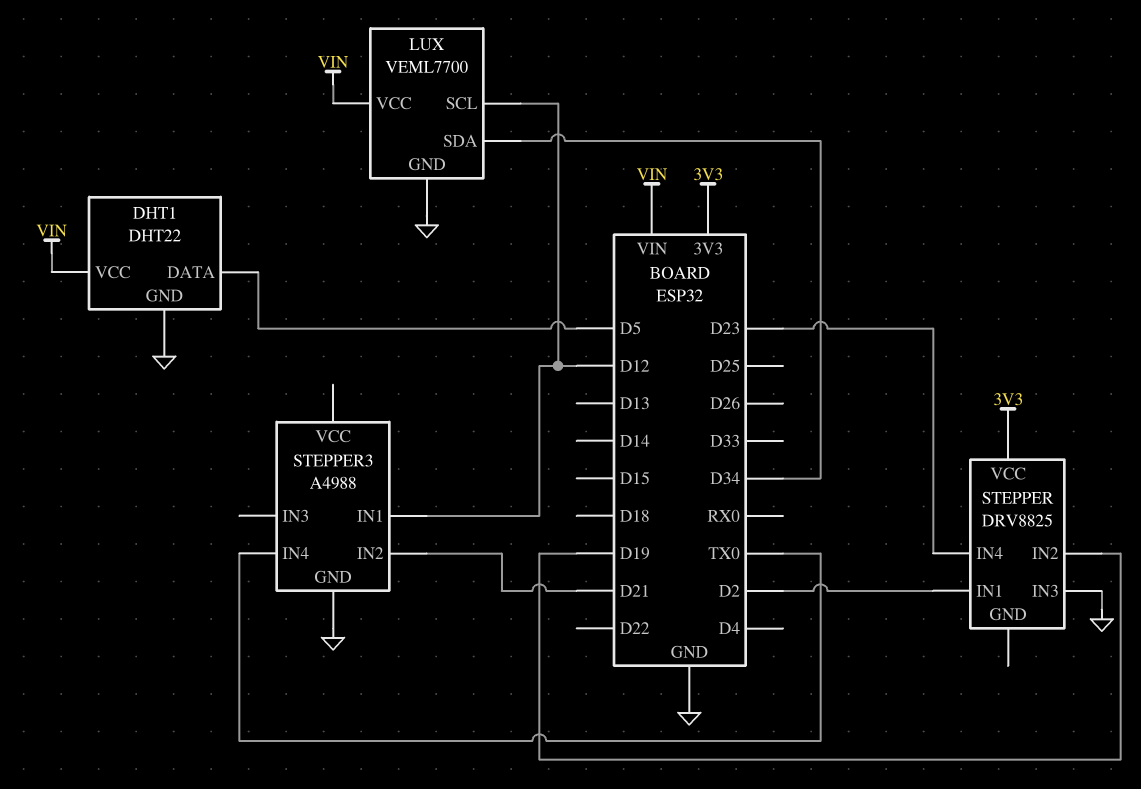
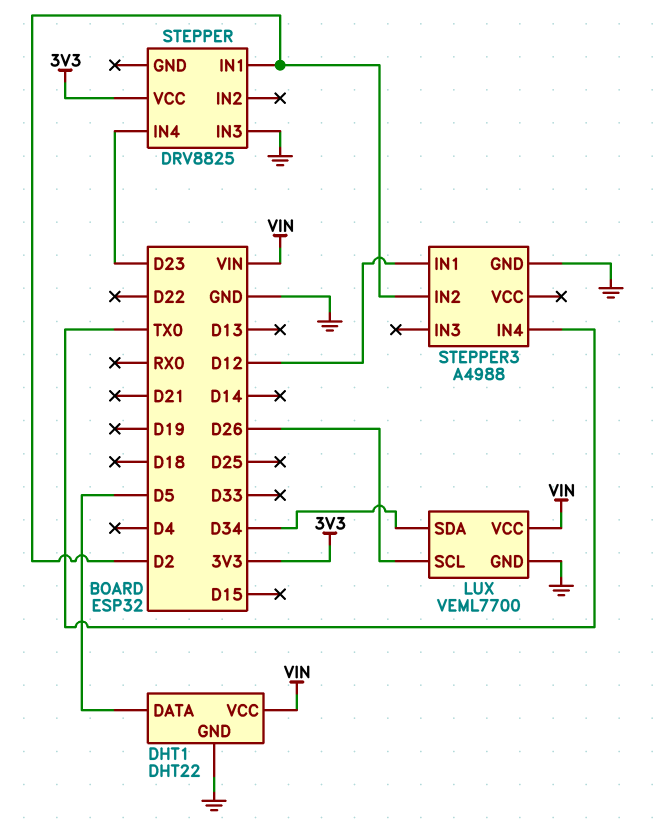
LUX pin SCL: D12 -> D26
STEPPER pin IN2: D19 -> none
STEPPER3 pin IN2: D21 -> D2

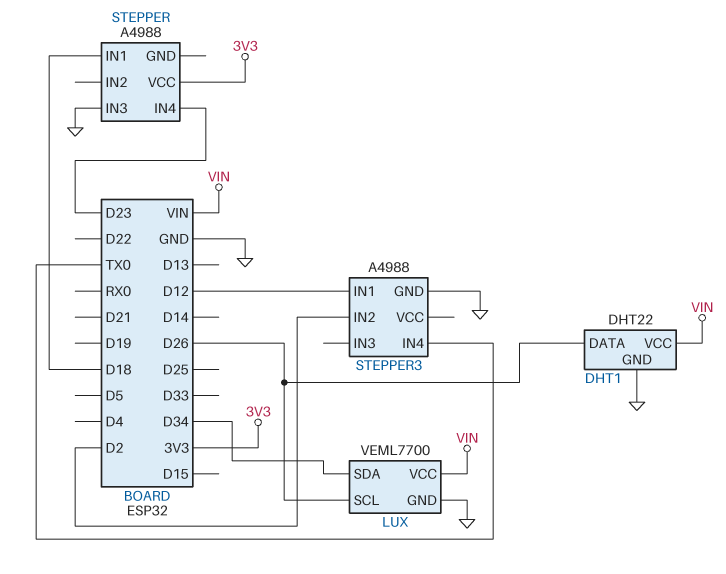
DHT1 pin DATA: D5 -> D26
STEPPER: DRV8825 -> A4988
STEPPER pin IN1: D2 -> D18

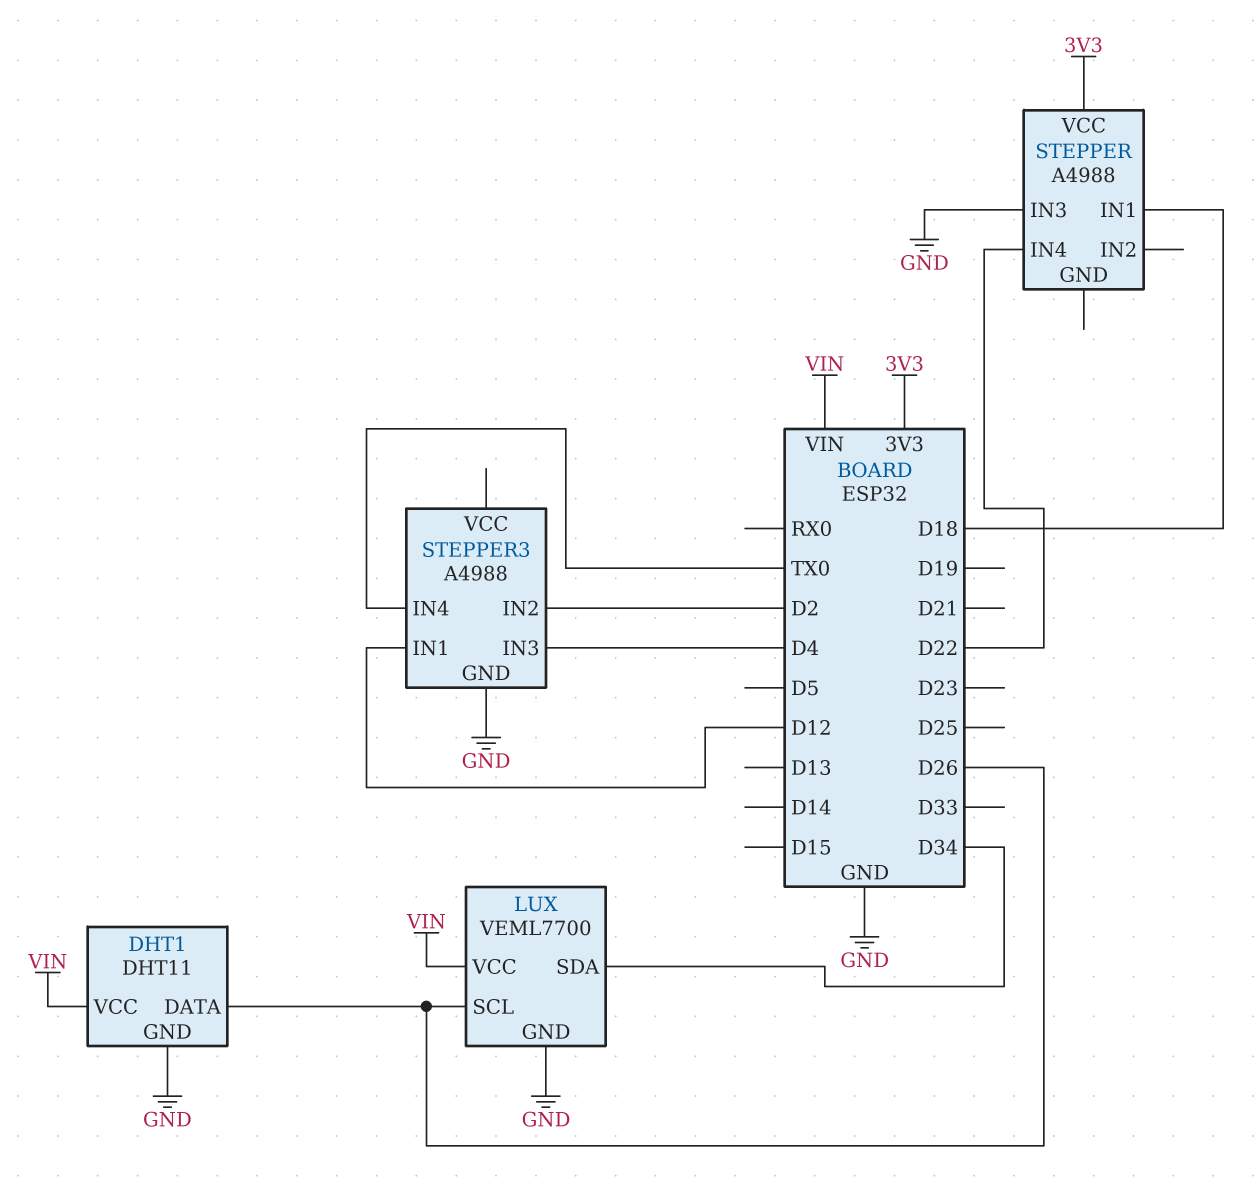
DHT1: DHT22 -> DHT11
STEPPER pin IN4: D23 -> D22
STEPPER3 pin IN3: none -> D4

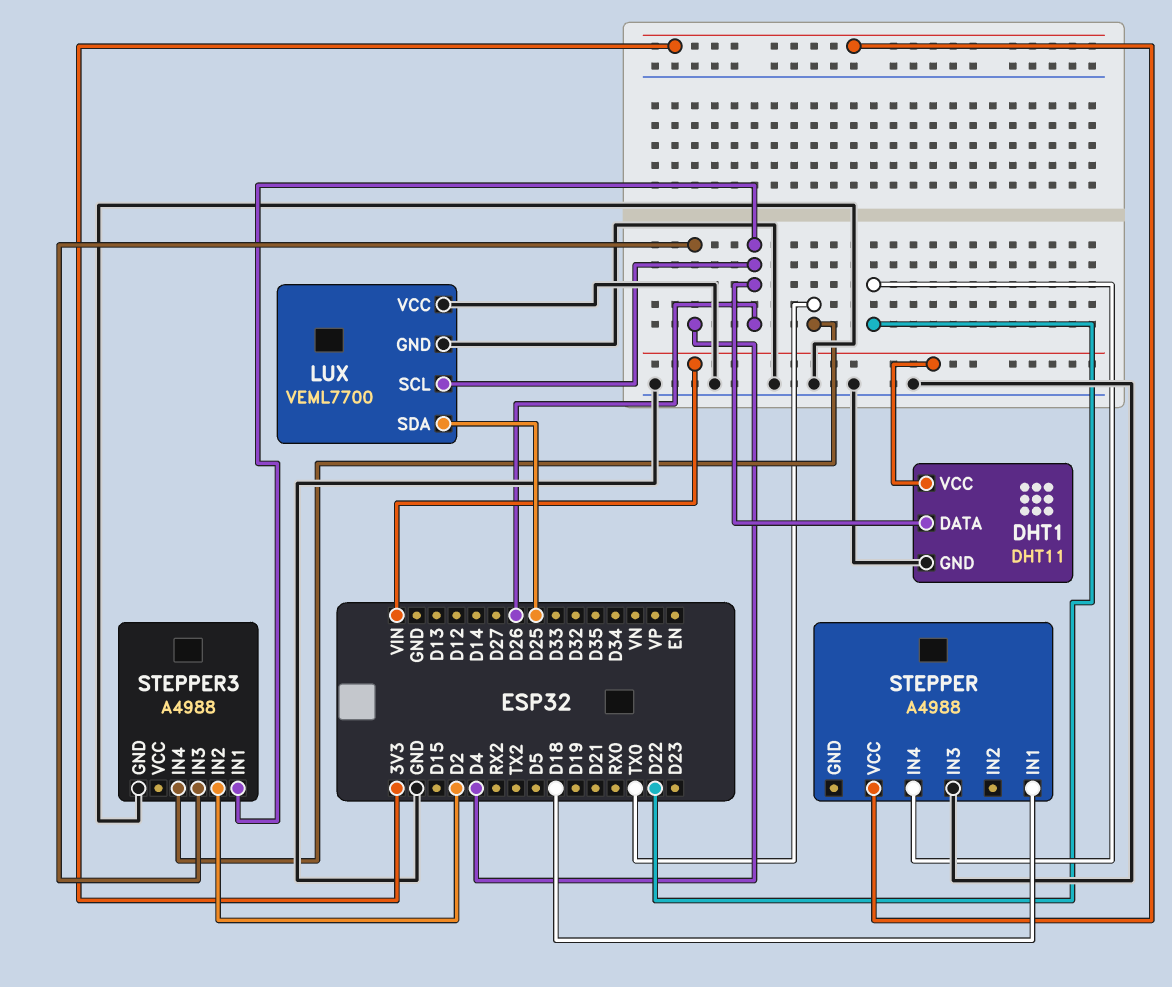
LUX pin SDA: D34 -> D25
LUX pin VCC: VIN -> GND
STEPPER3 pin IN1: D12 -> D26

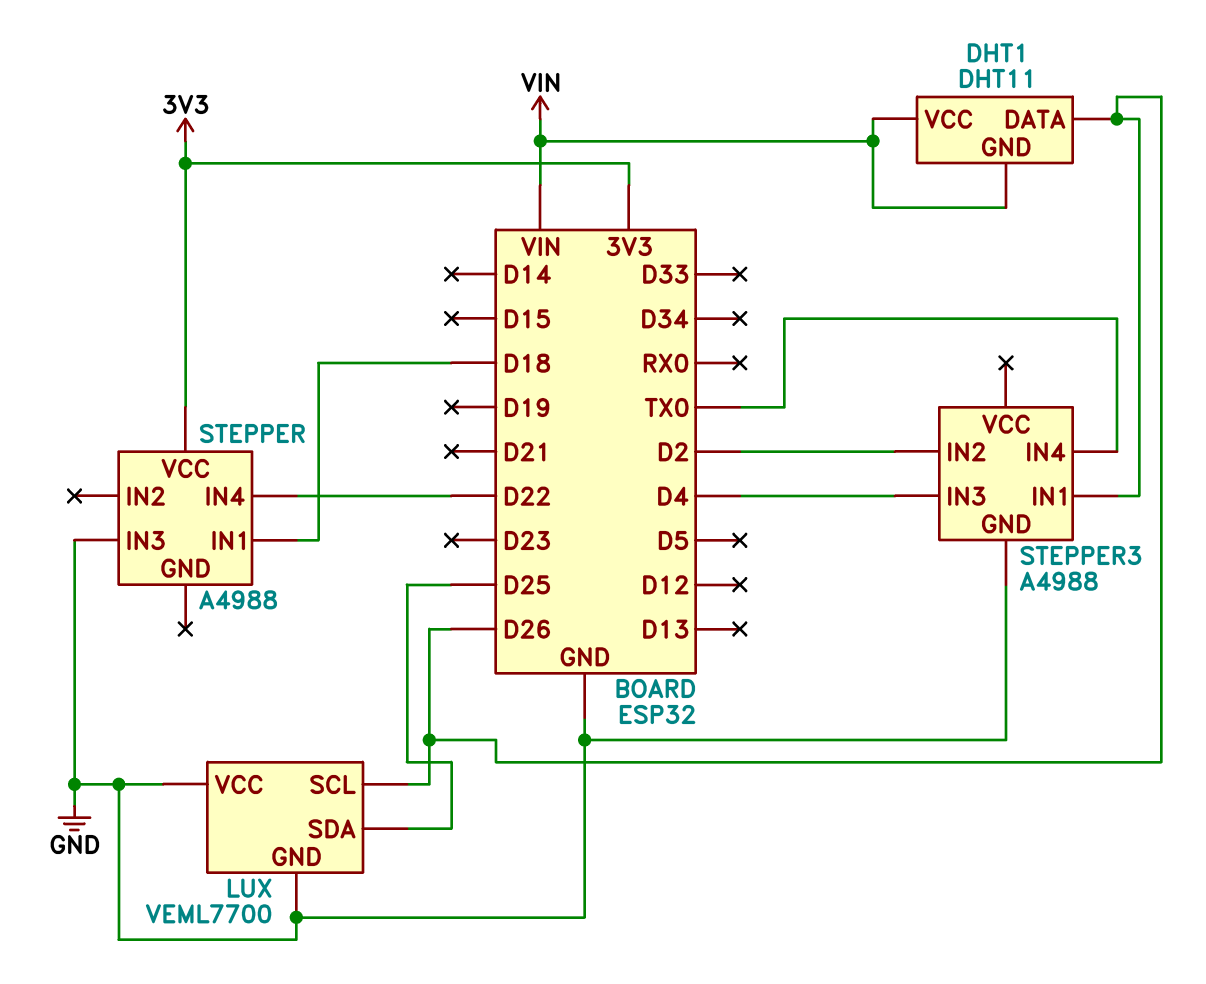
DHT1 pin GND: GND -> VIN

